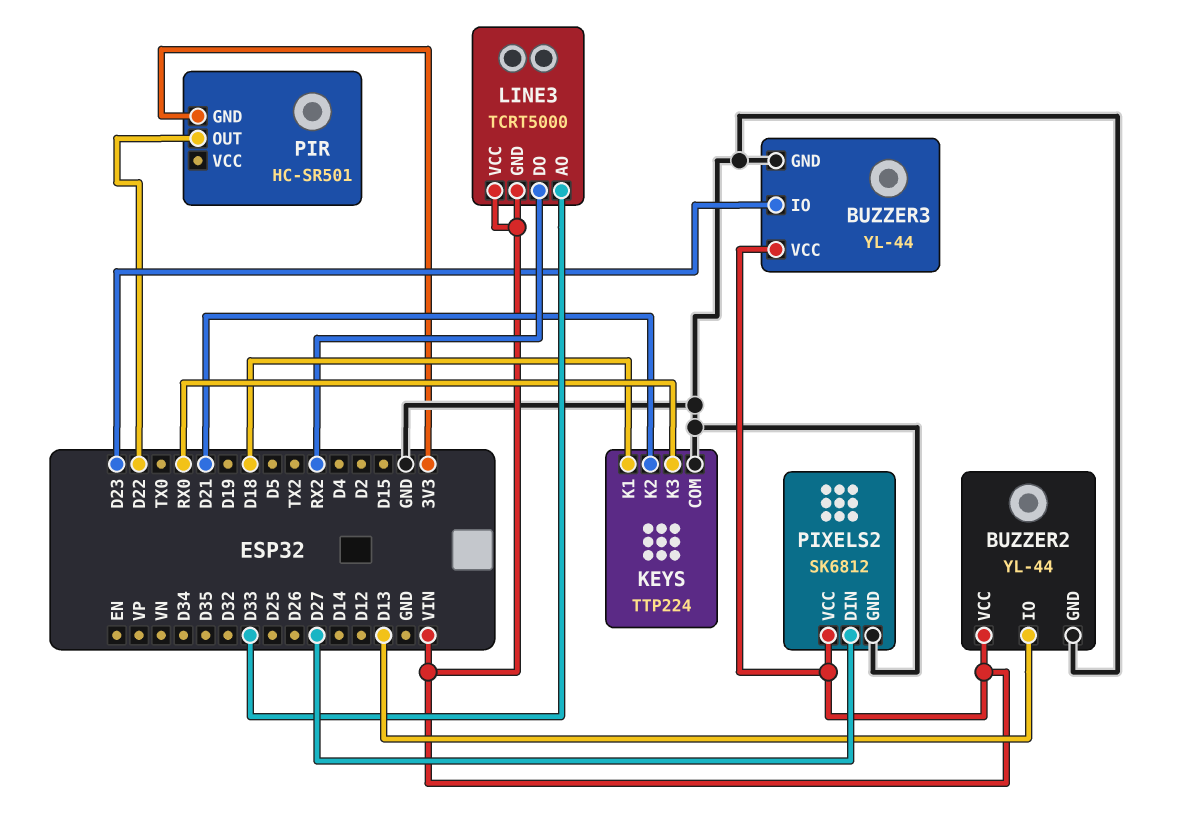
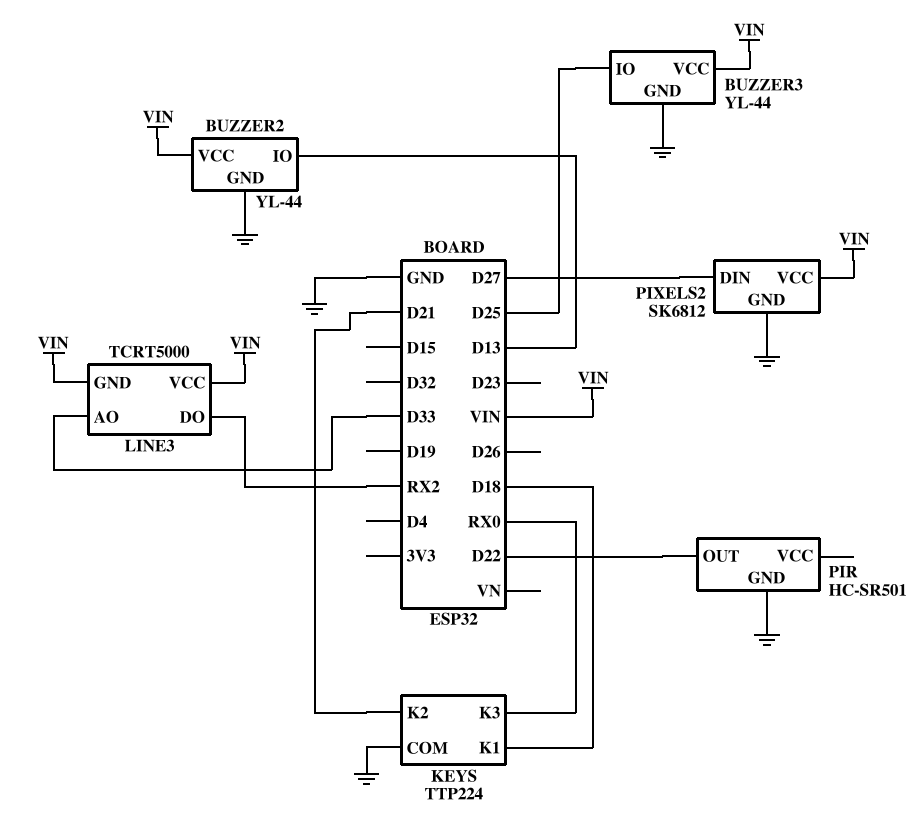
BUZZER3 pin IO: D23 -> D25
PIR pin GND: 3V3 -> GND

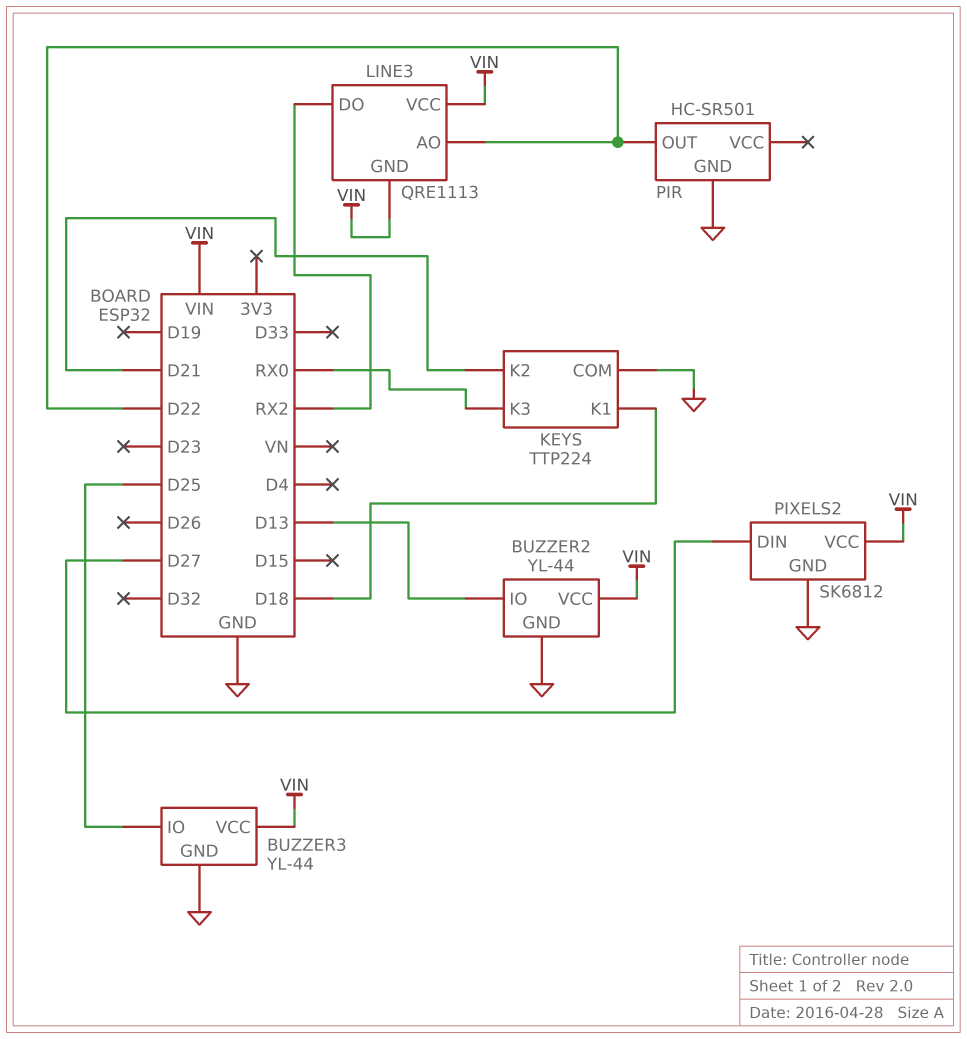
LINE3: TCRT5000 -> QRE1113
LINE3 pin AO: D33 -> D22

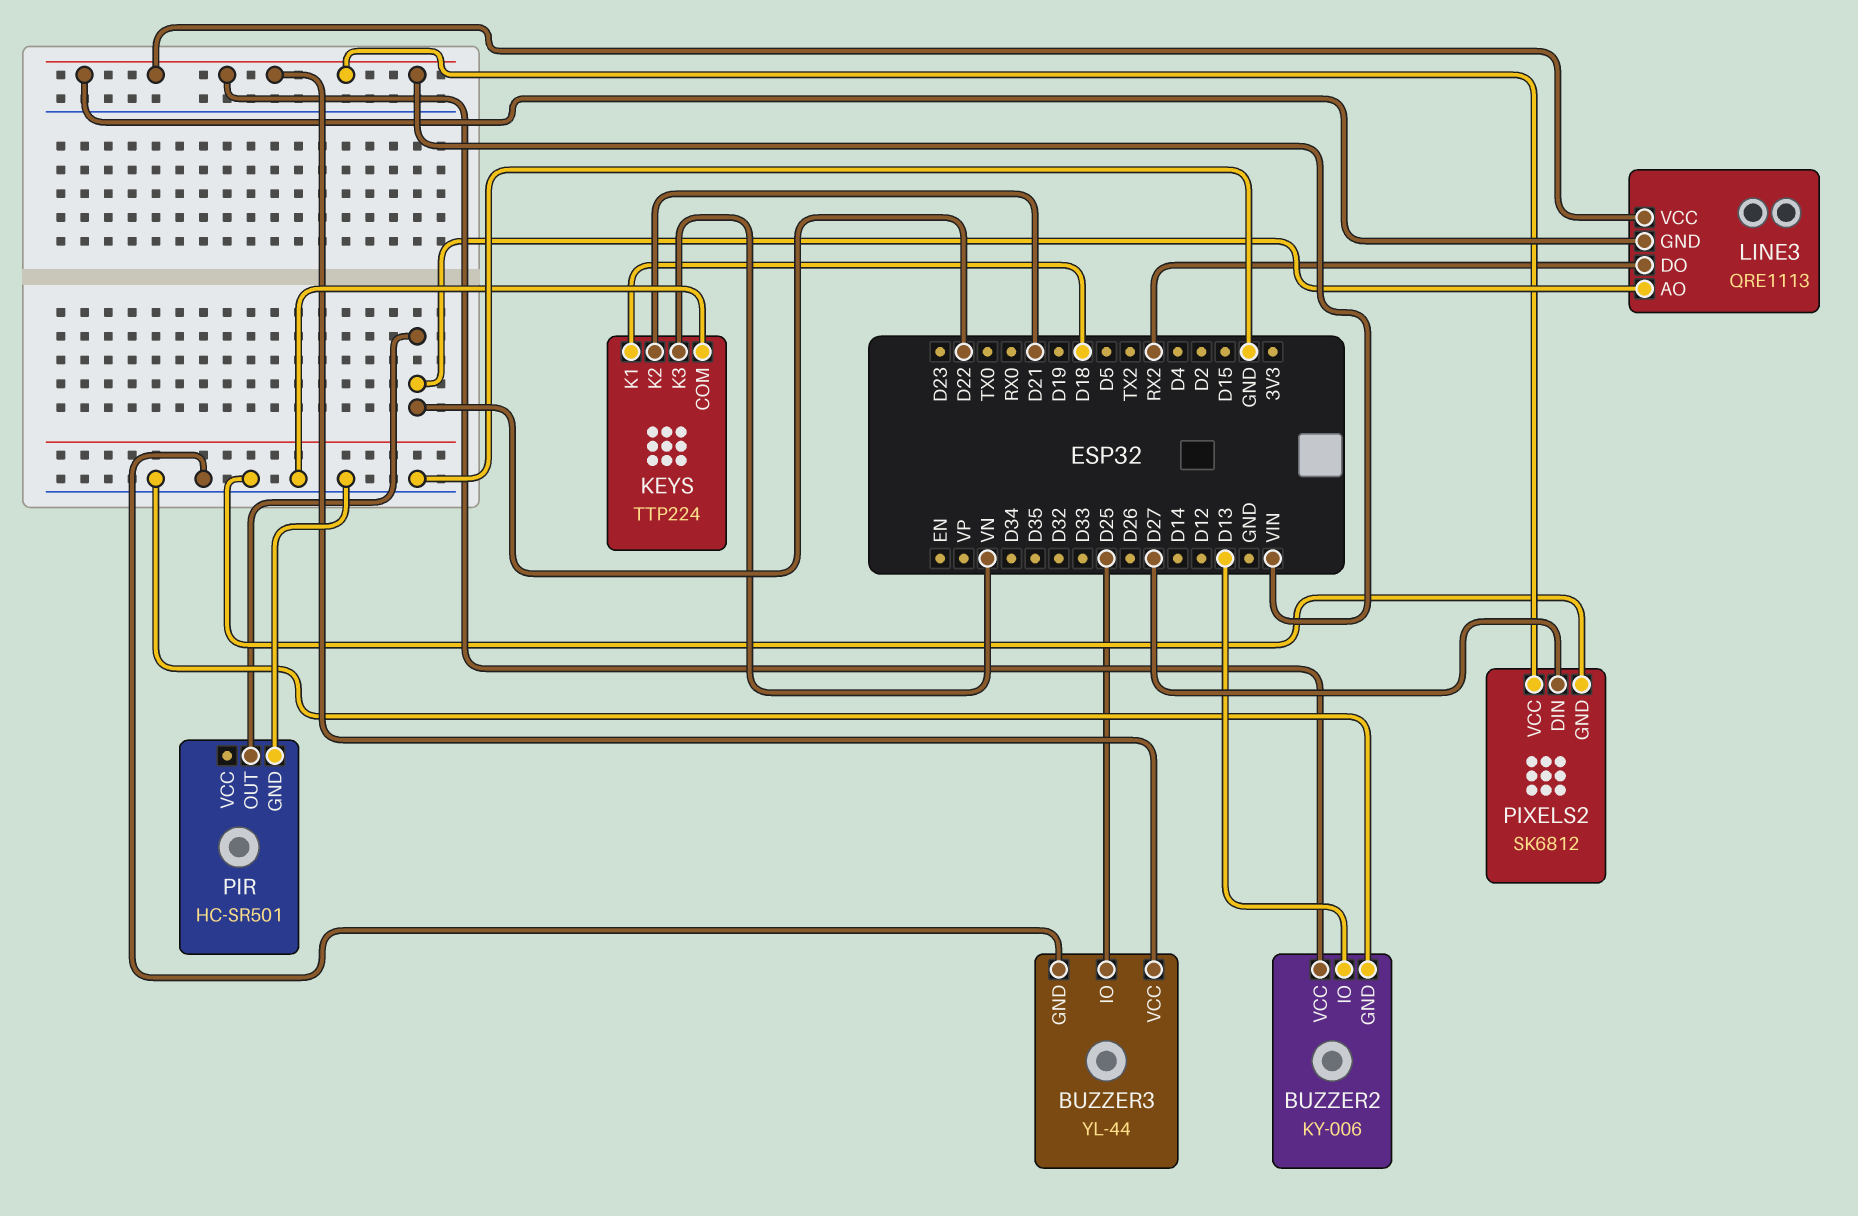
BUZZER2: YL-44 -> KY-006
KEYS pin K3: RX0 -> VN

